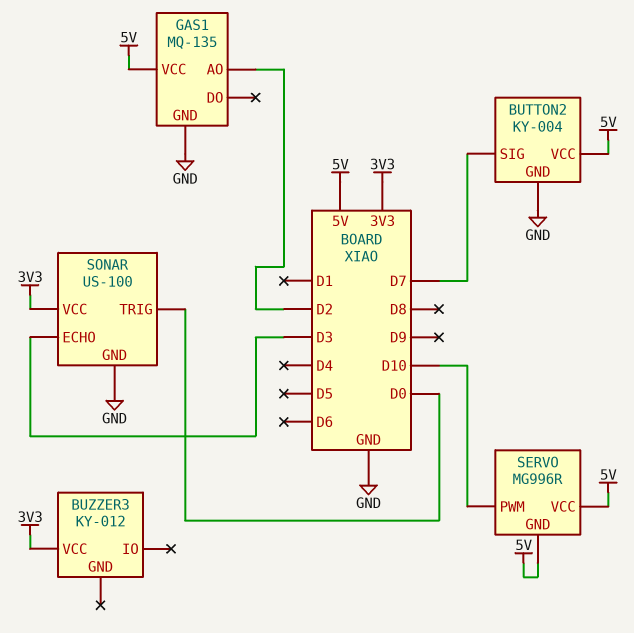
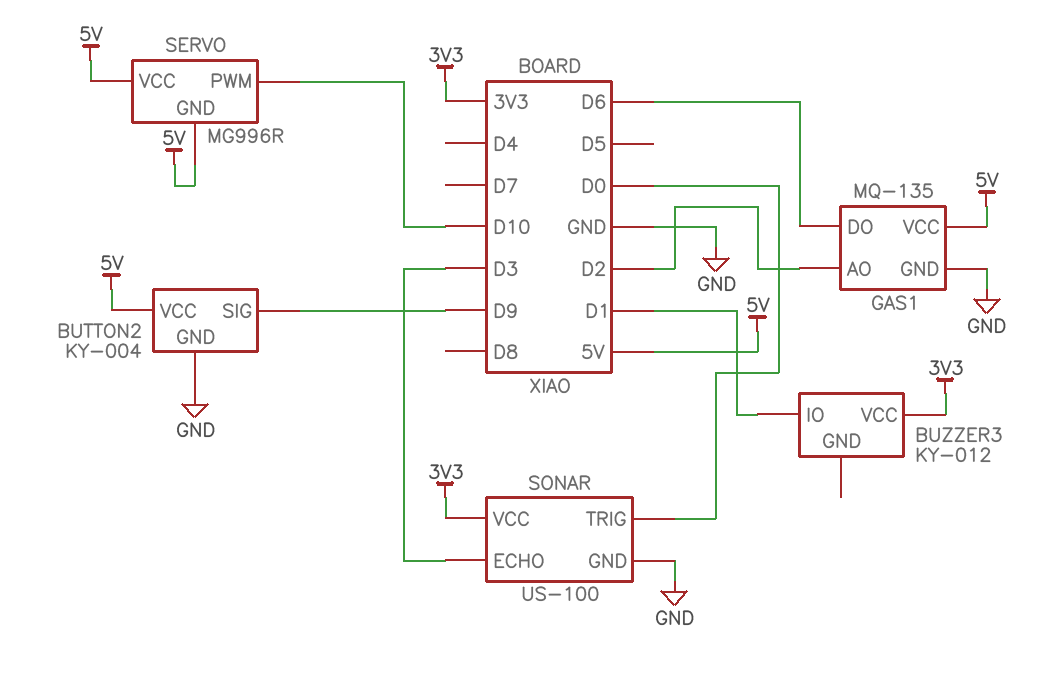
BUTTON2 pin SIG: D7 -> D9
BUZZER3 pin IO: none -> D1
GAS1 pin DO: none -> D6

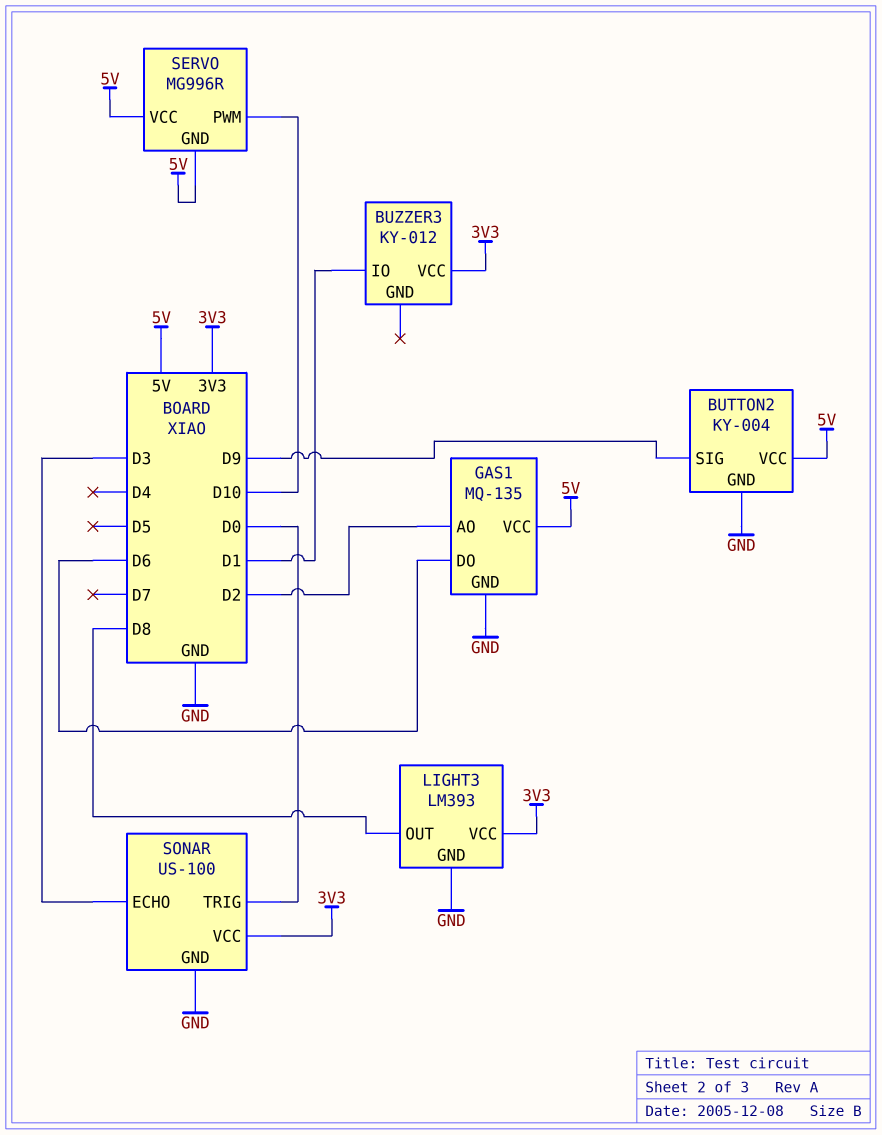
LIGHT3: none -> LM393
LIGHT3 pin GND: none -> GND
LIGHT3 pin OUT: none -> D8
LIGHT3 pin VCC: none -> 3V3

